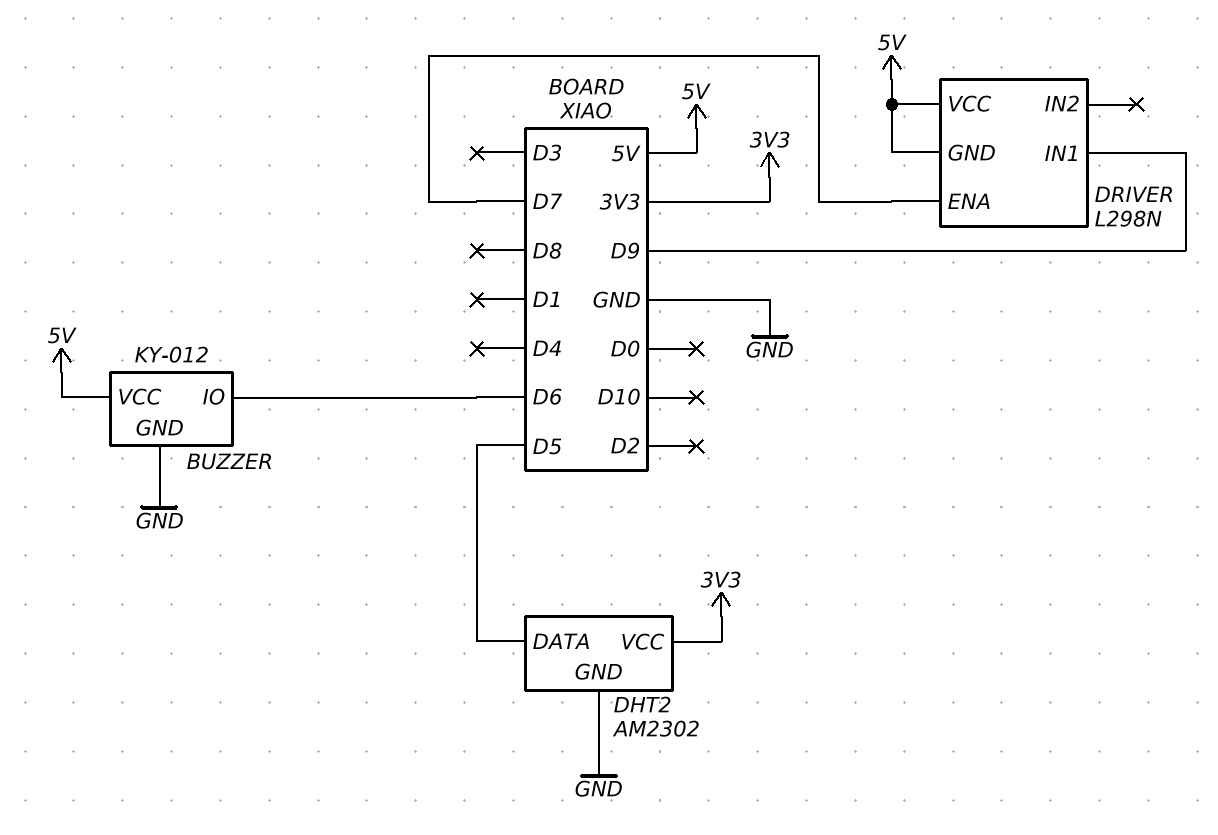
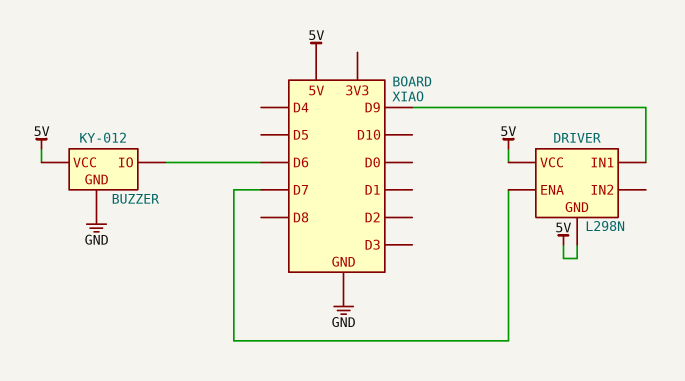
DHT2: AM2302 -> none
DHT2 pin DATA: D5 -> none
DHT2 pin GND: GND -> none
DHT2 pin VCC: 3V3 -> none

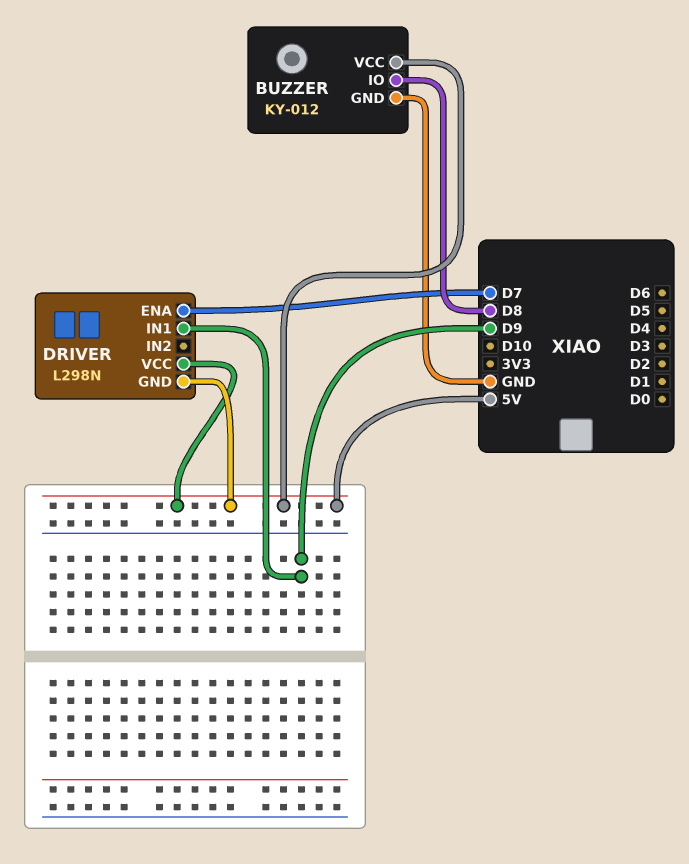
BUZZER pin IO: D6 -> D8

